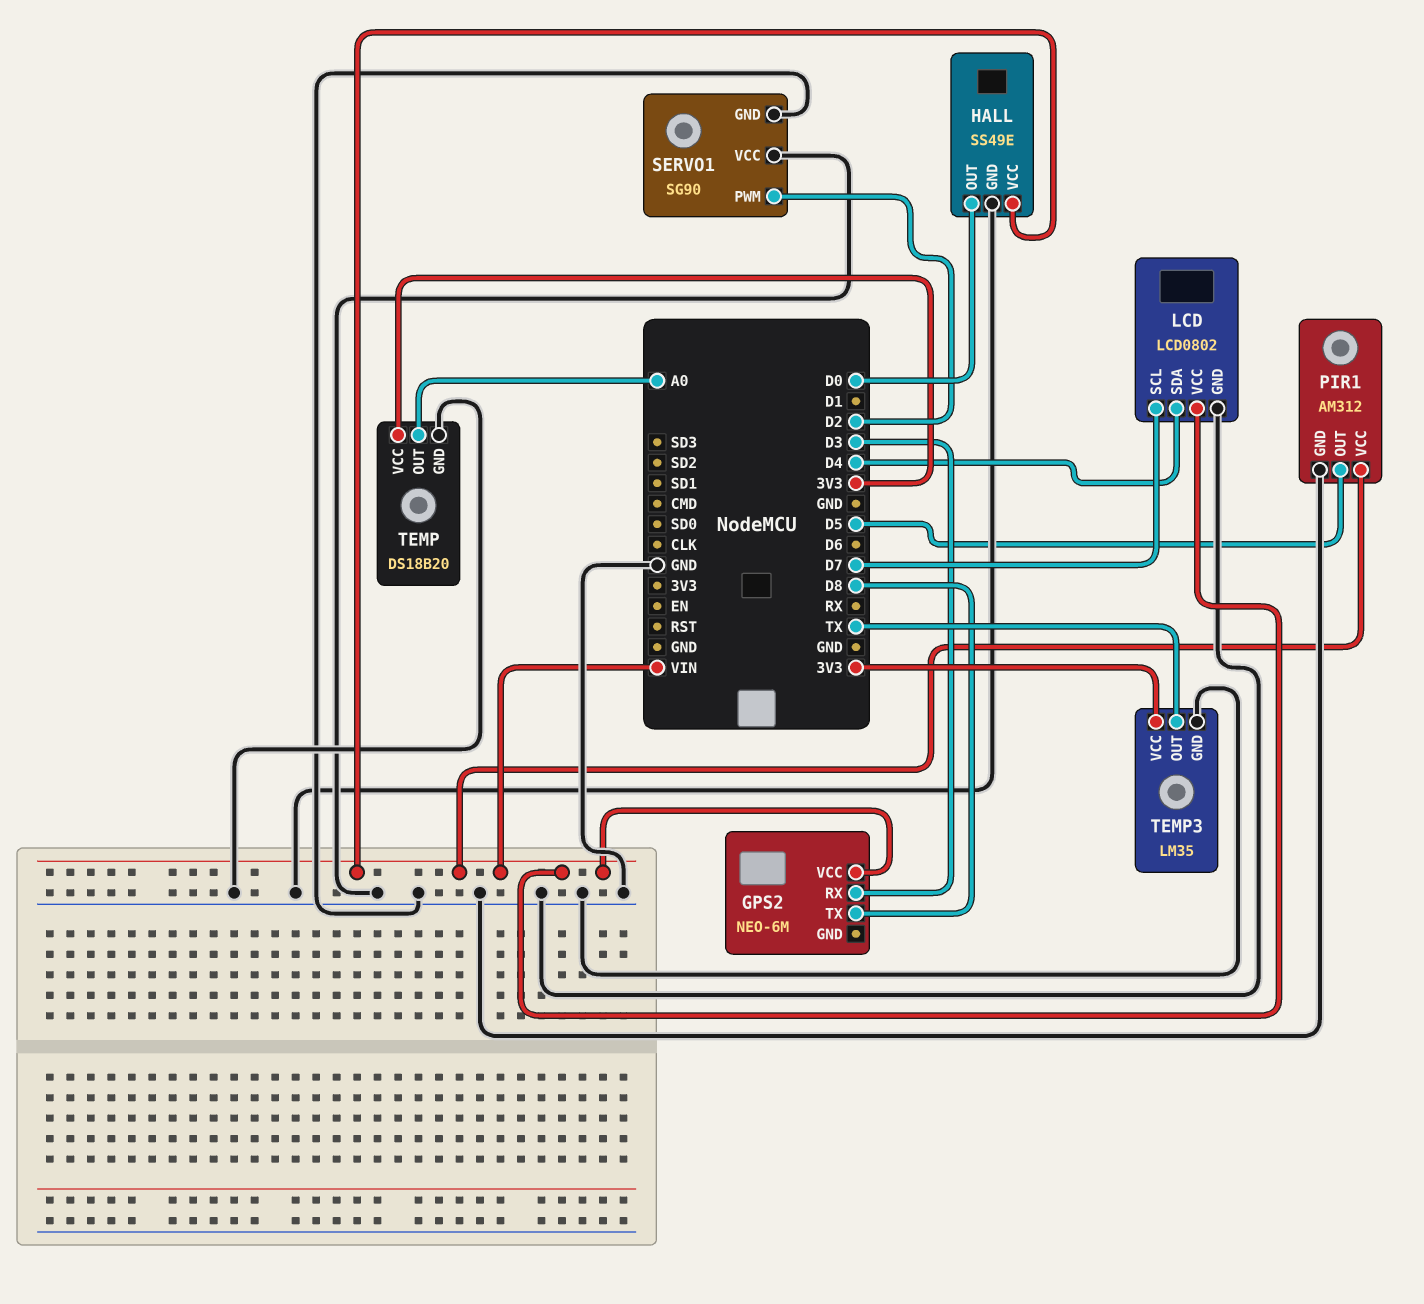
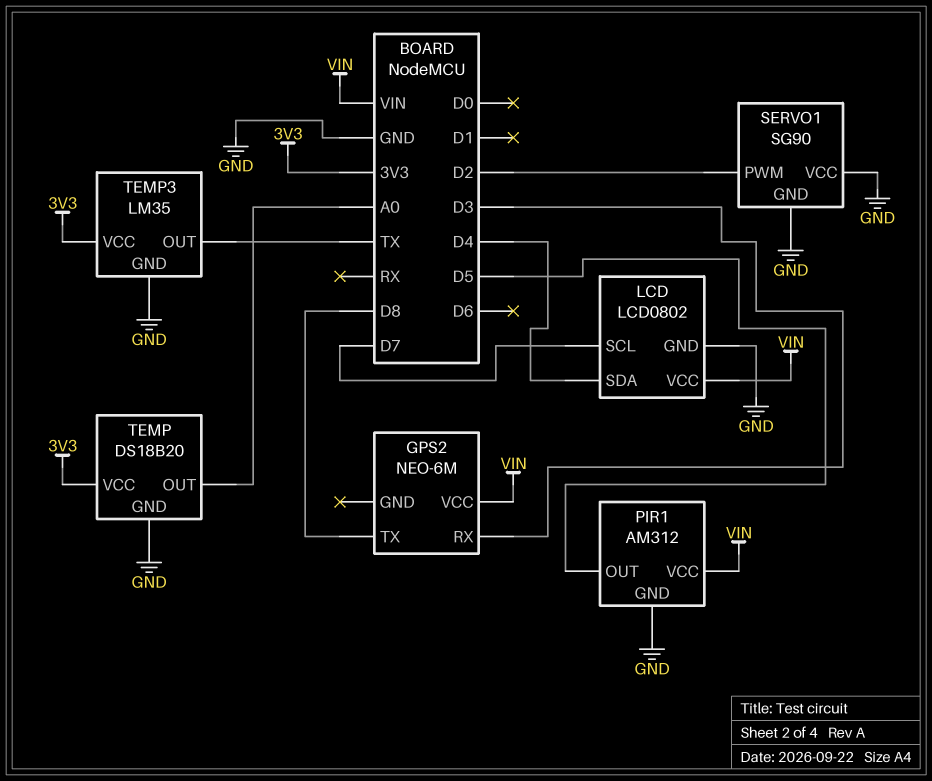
HALL: SS49E -> none
HALL pin GND: GND -> none
HALL pin OUT: D0 -> none
HALL pin VCC: VIN -> none

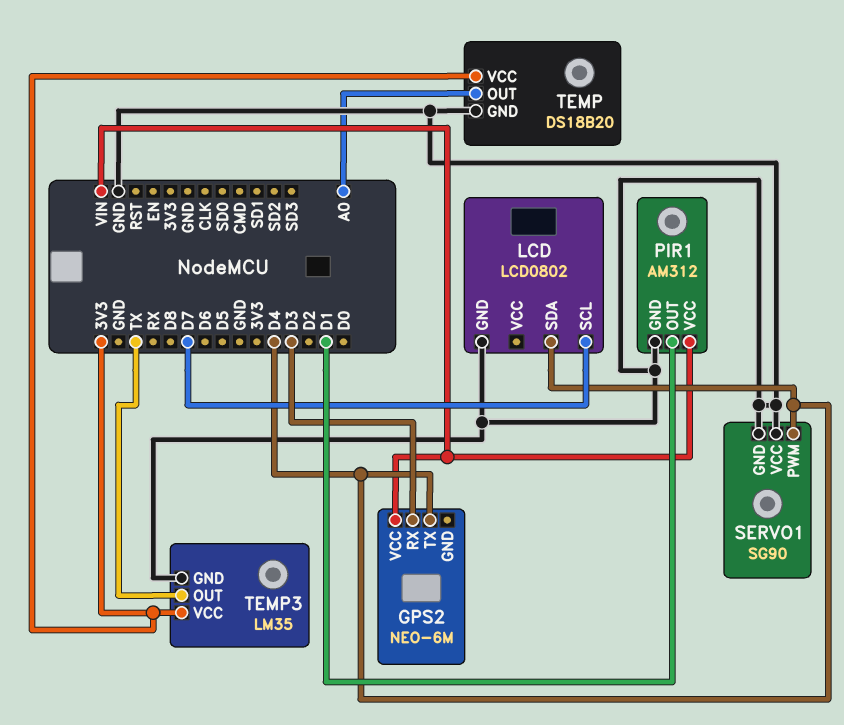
GPS2 pin TX: D8 -> D4
LCD pin VCC: VIN -> none
PIR1 pin OUT: D5 -> D1
SERVO1 pin PWM: D2 -> D4

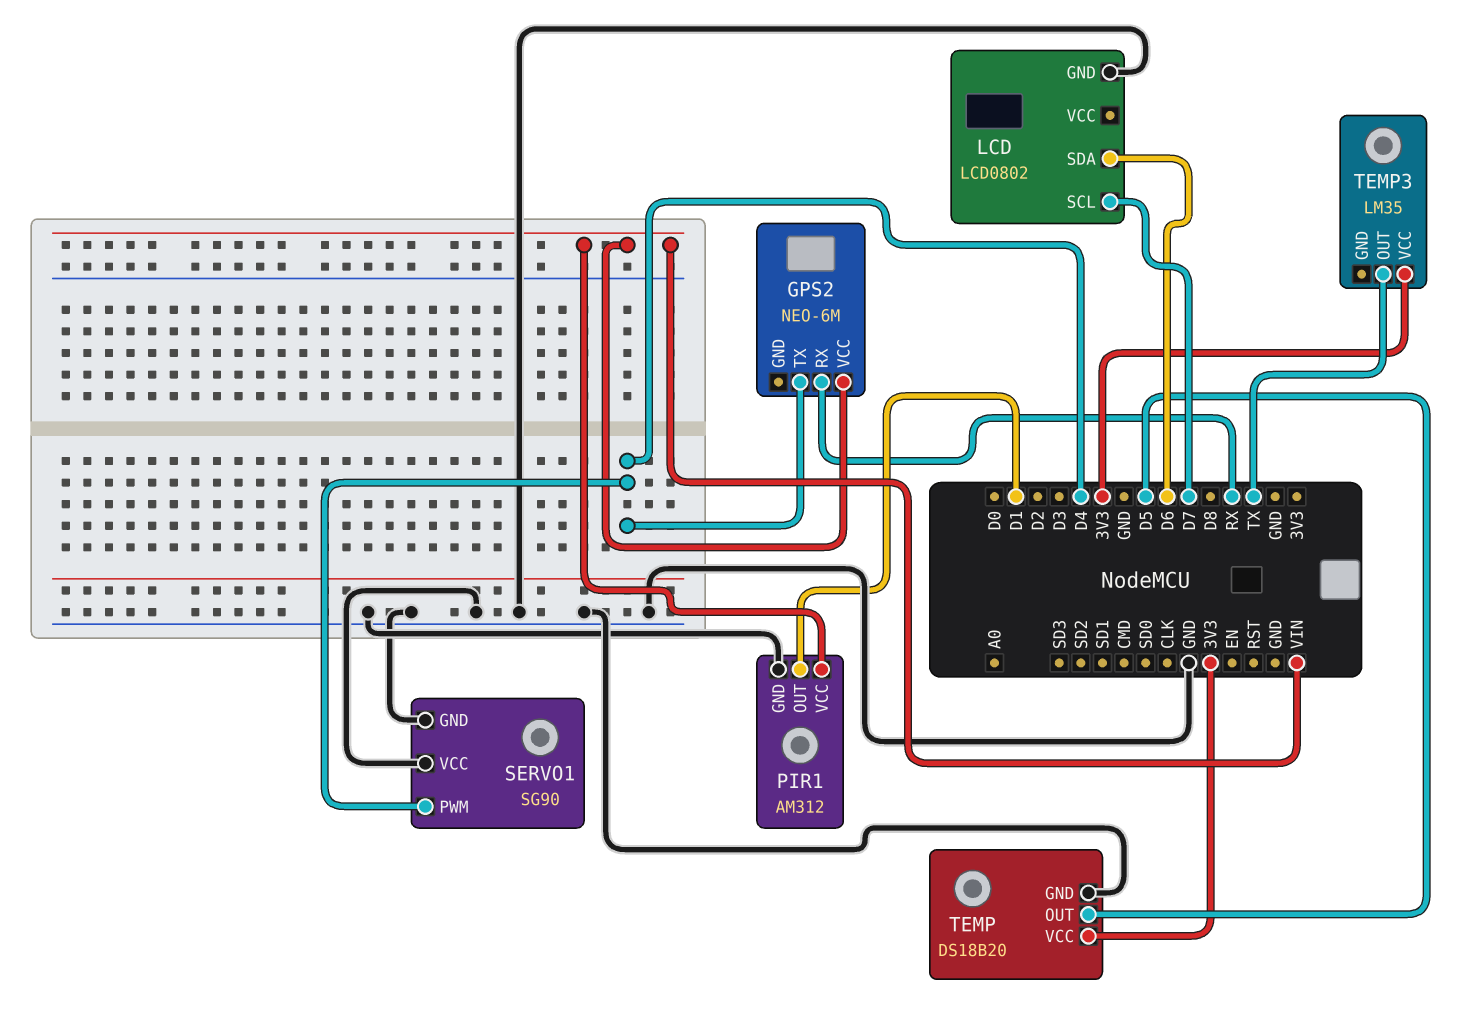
GPS2 pin RX: D3 -> RX
LCD pin SDA: D4 -> D6
TEMP pin OUT: A0 -> D5
TEMP3 pin GND: GND -> none

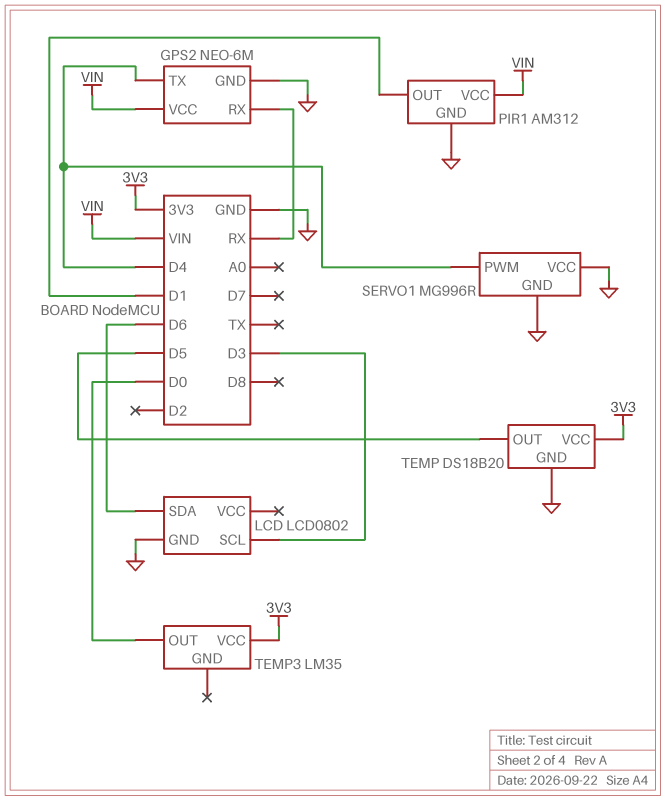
GPS2 pin GND: none -> GND
LCD pin SCL: D7 -> D3
SERVO1: SG90 -> MG996R
TEMP3 pin OUT: TX -> D0

